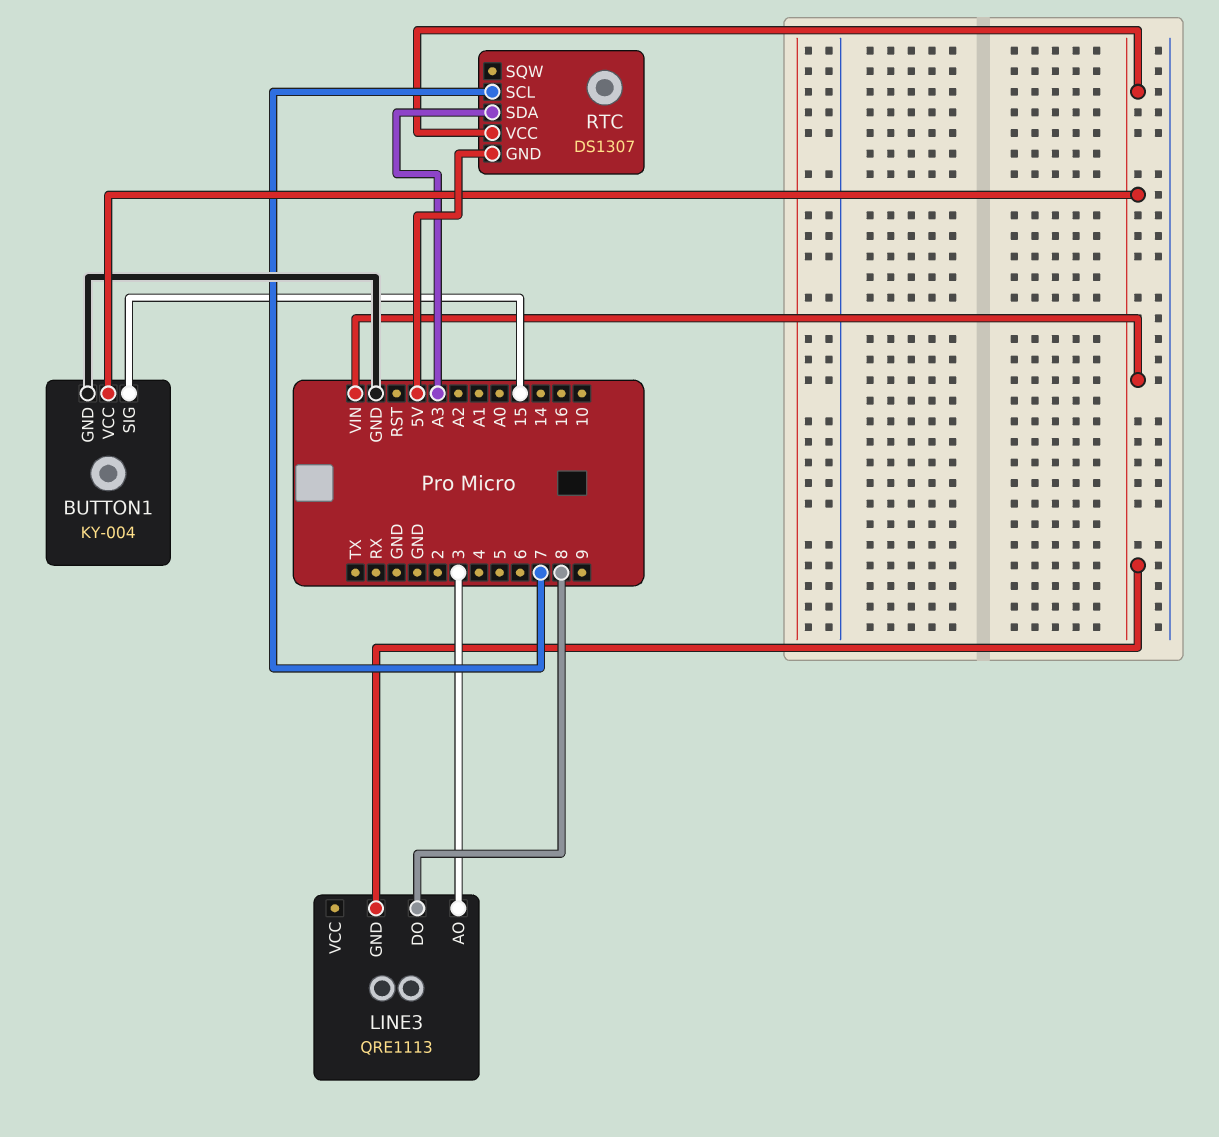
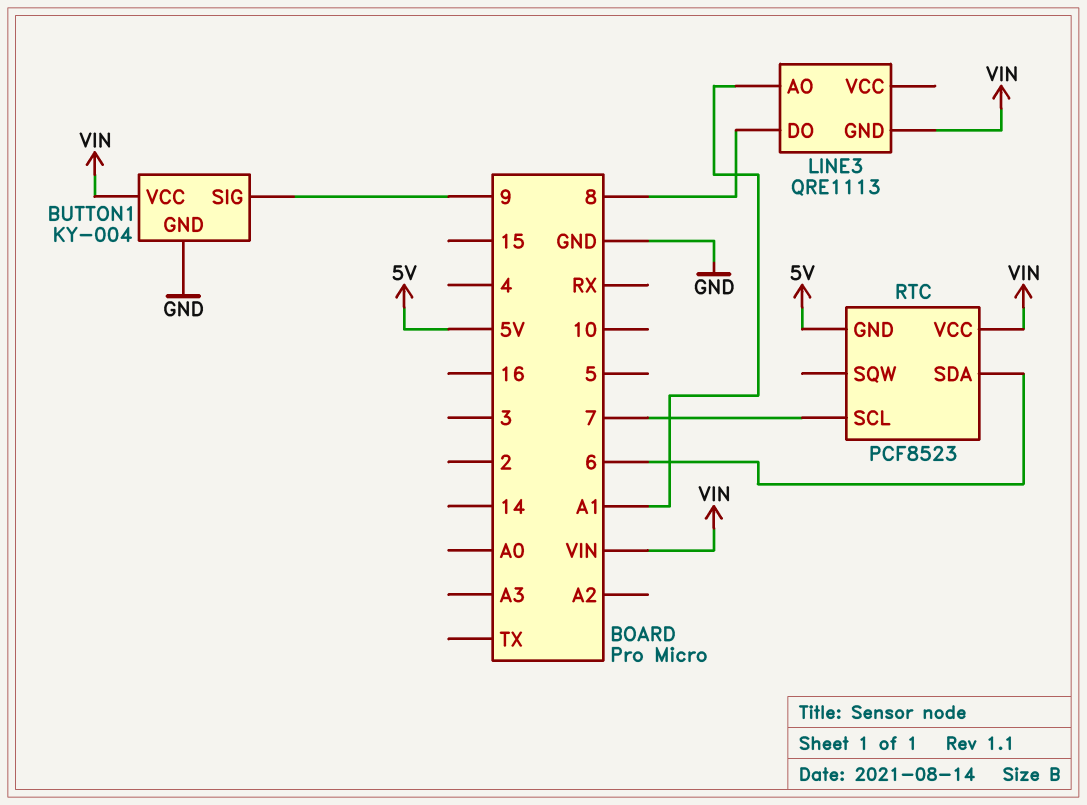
BUTTON1 pin SIG: 15 -> 9
LINE3 pin AO: 3 -> A1
RTC: DS1307 -> PCF8523
RTC pin SDA: A3 -> 6

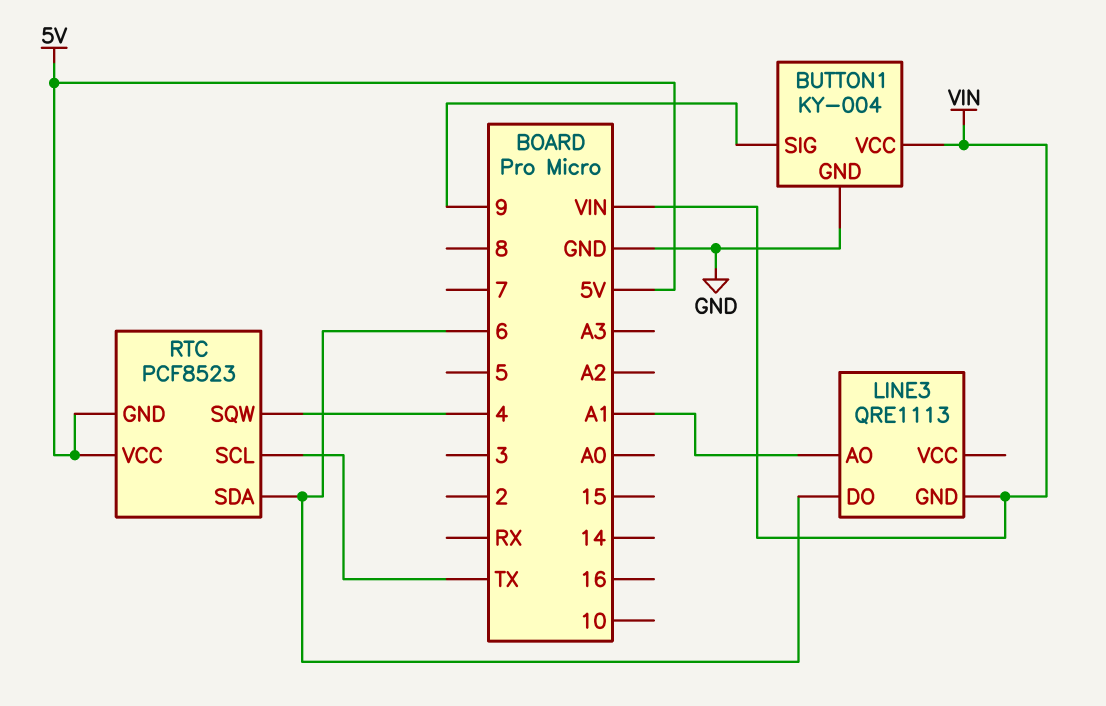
LINE3 pin DO: 8 -> 6
RTC pin SCL: 7 -> TX
RTC pin SQW: none -> 4
RTC pin VCC: VIN -> 5V

